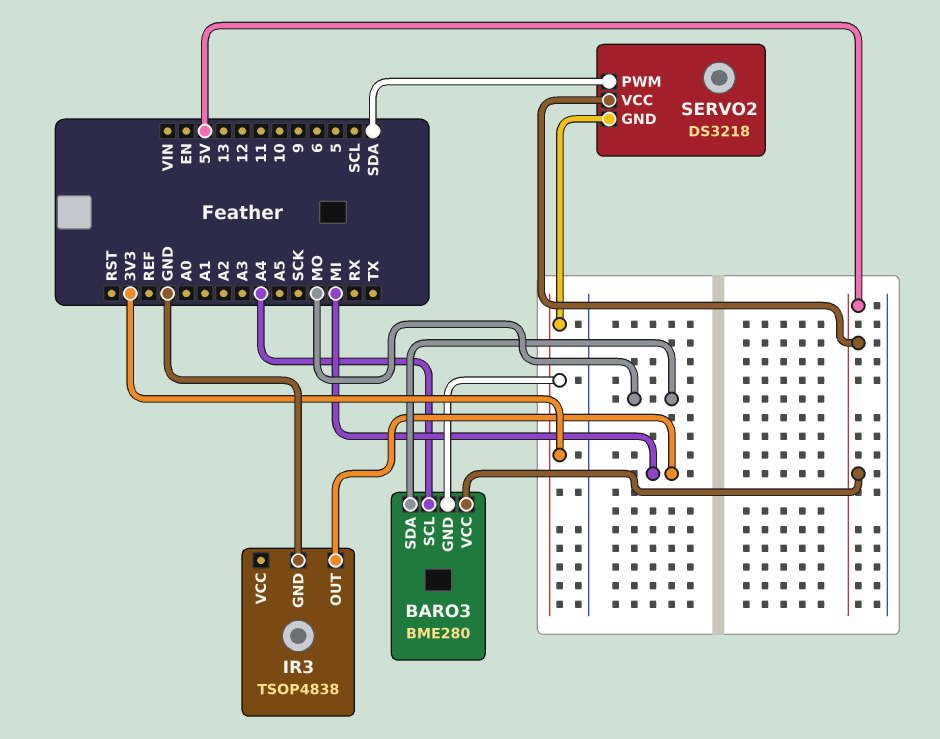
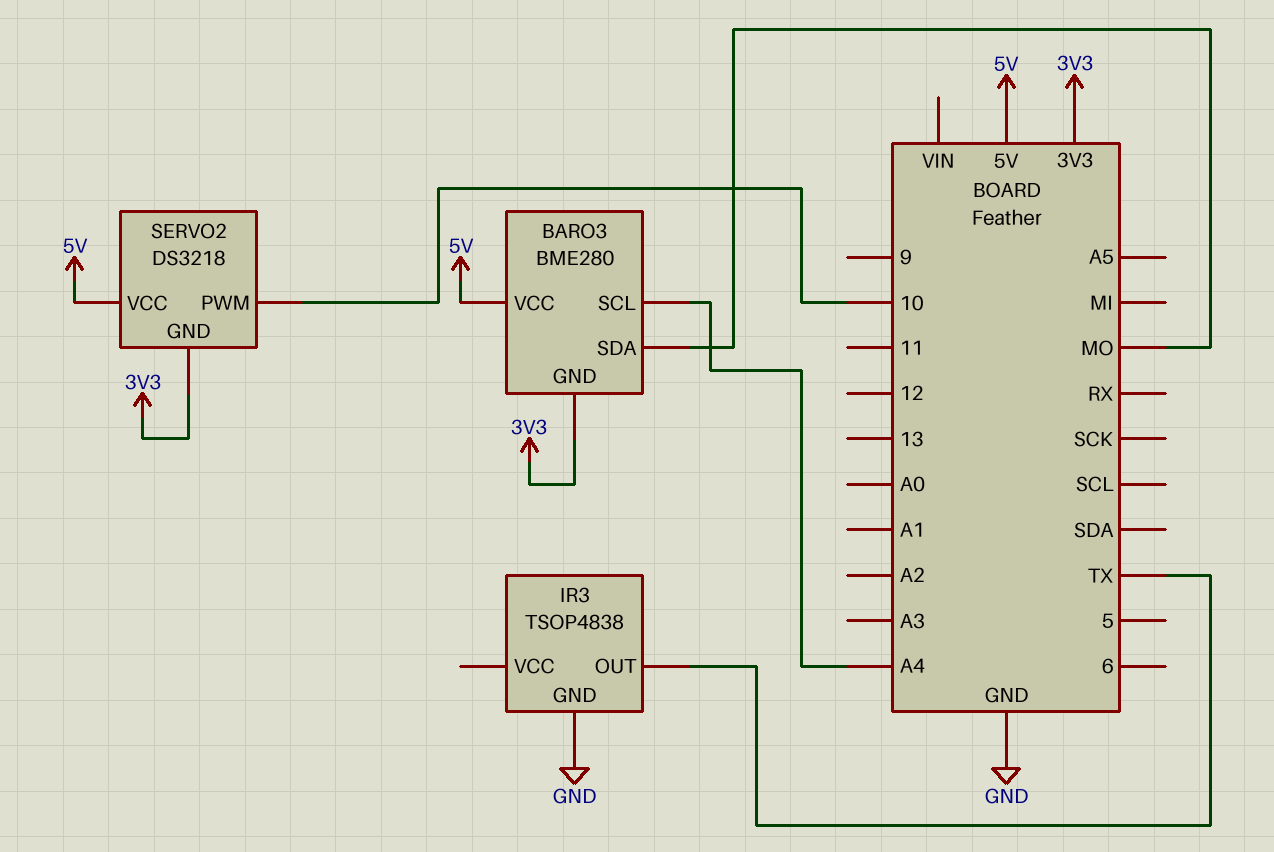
IR3 pin OUT: MI -> TX
SERVO2 pin PWM: SDA -> 10

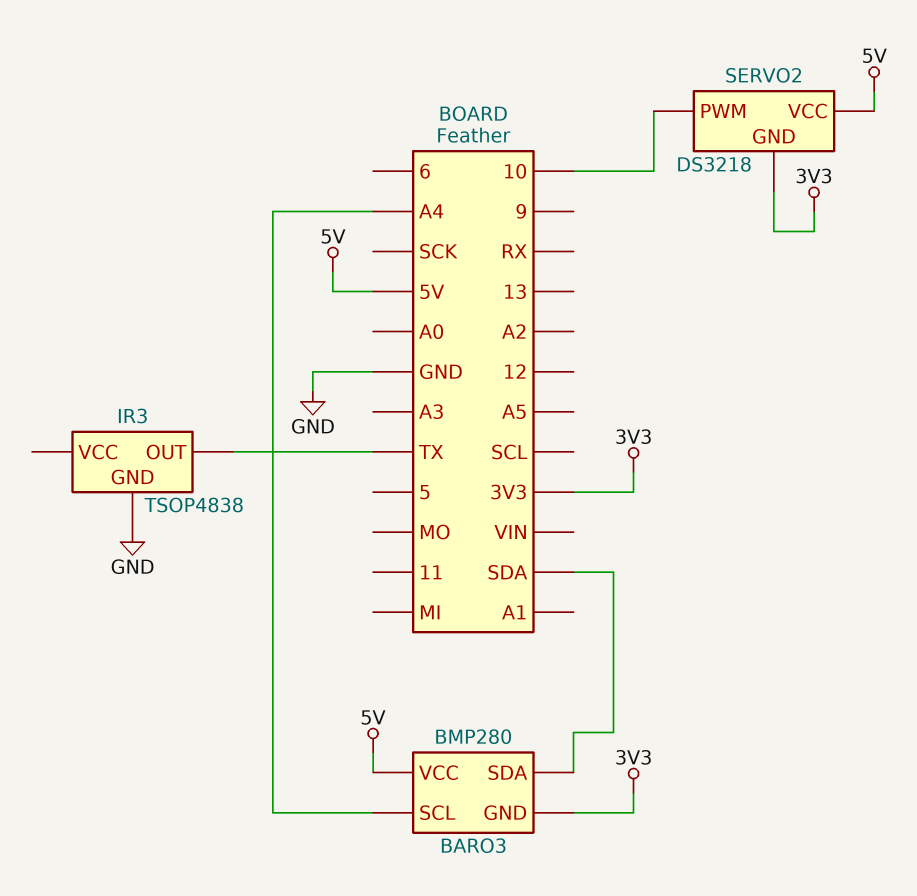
BARO3: BME280 -> BMP280
BARO3 pin SDA: MO -> SDA

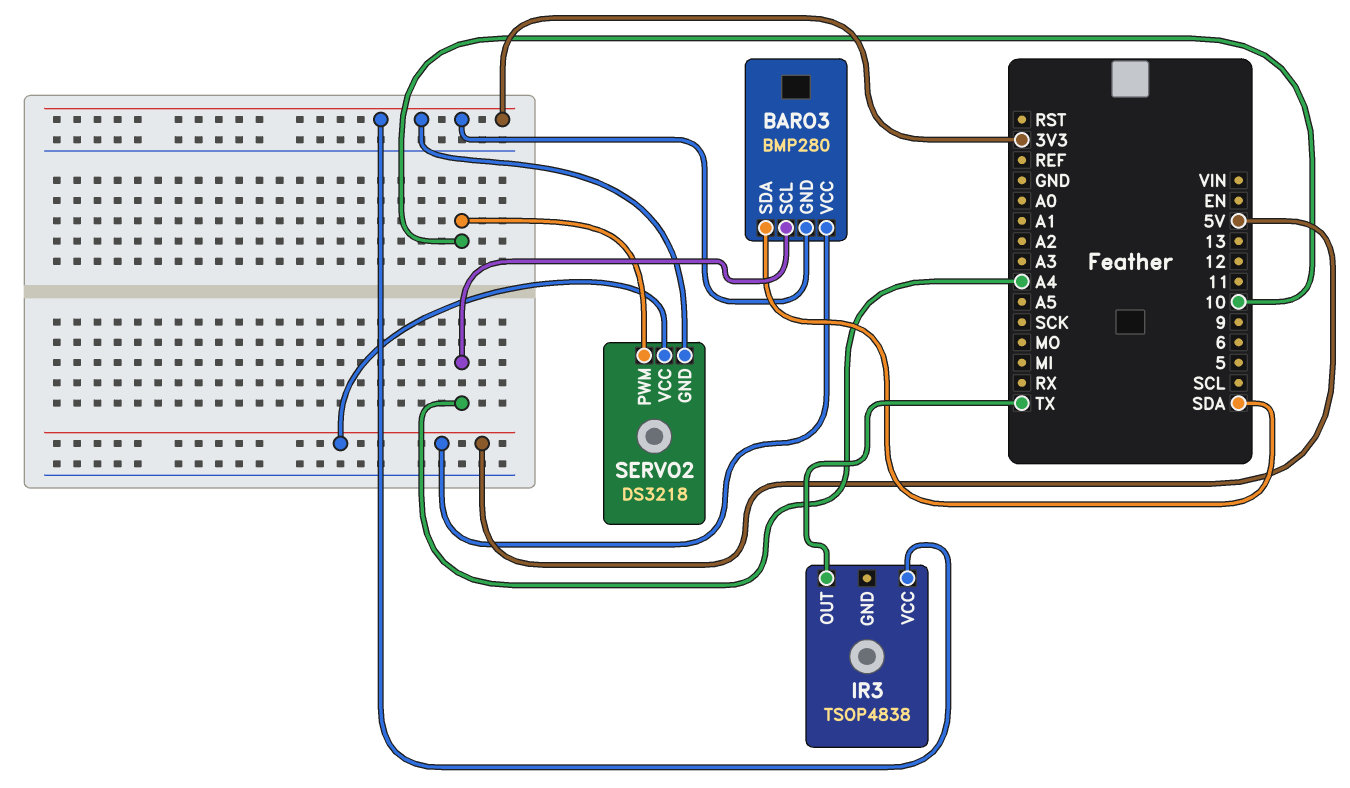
IR3 pin GND: GND -> none
IR3 pin VCC: none -> 3V3

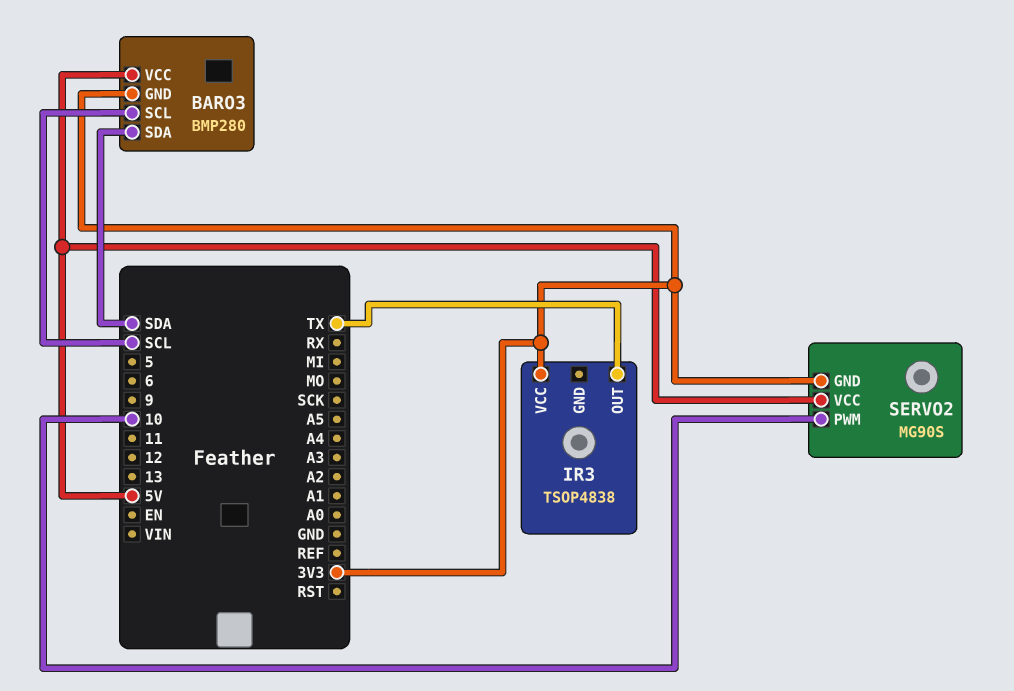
BARO3 pin SCL: A4 -> SCL
SERVO2: DS3218 -> MG90S

